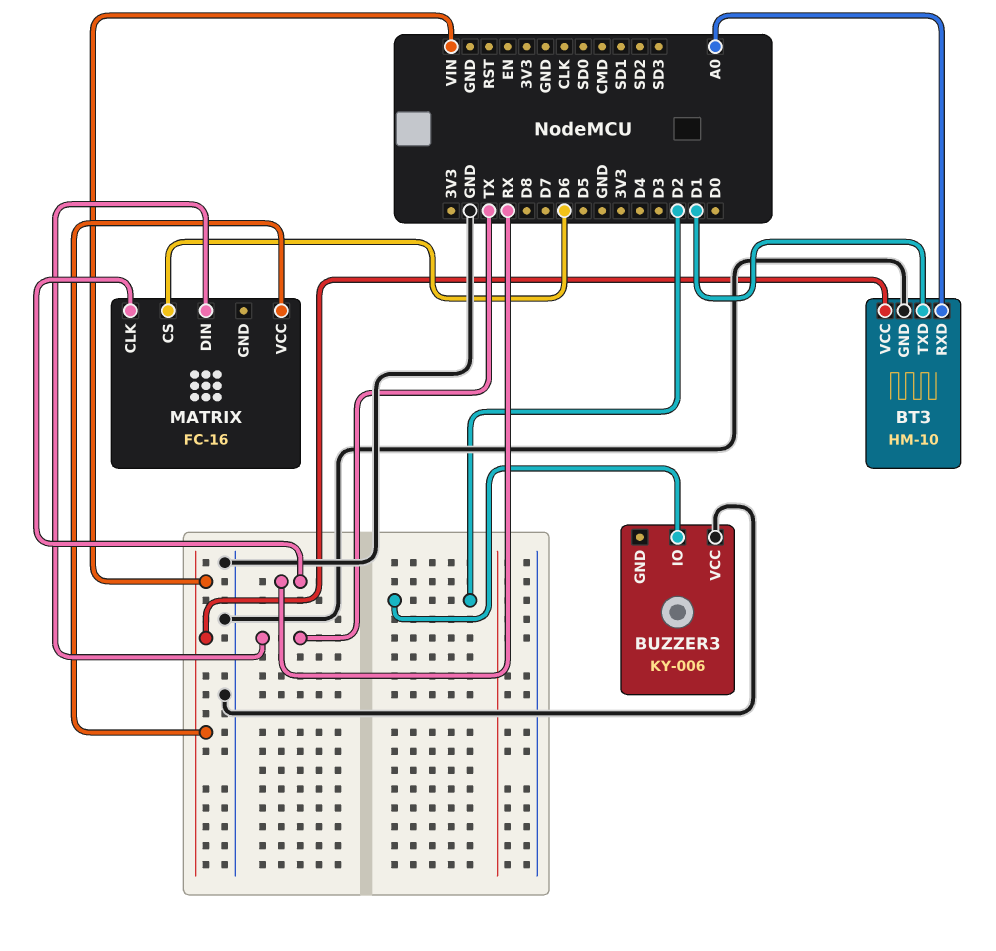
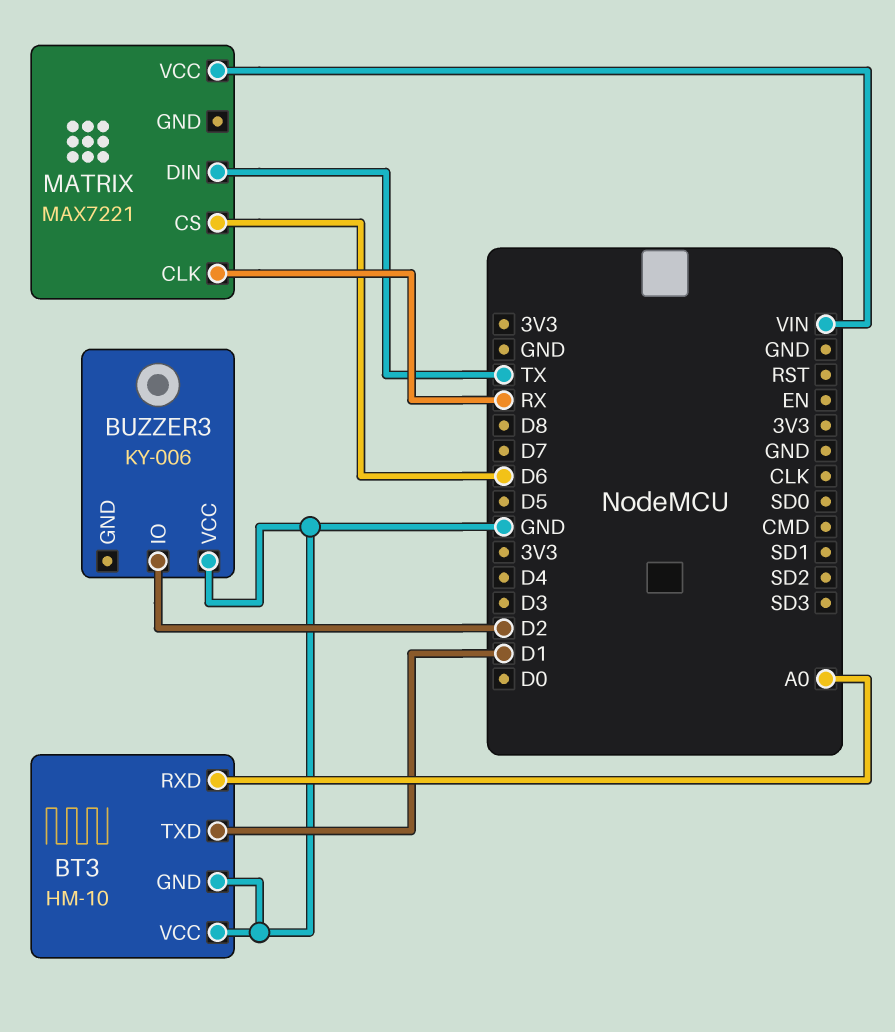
BT3 pin VCC: VIN -> GND
MATRIX: FC-16 -> MAX7221

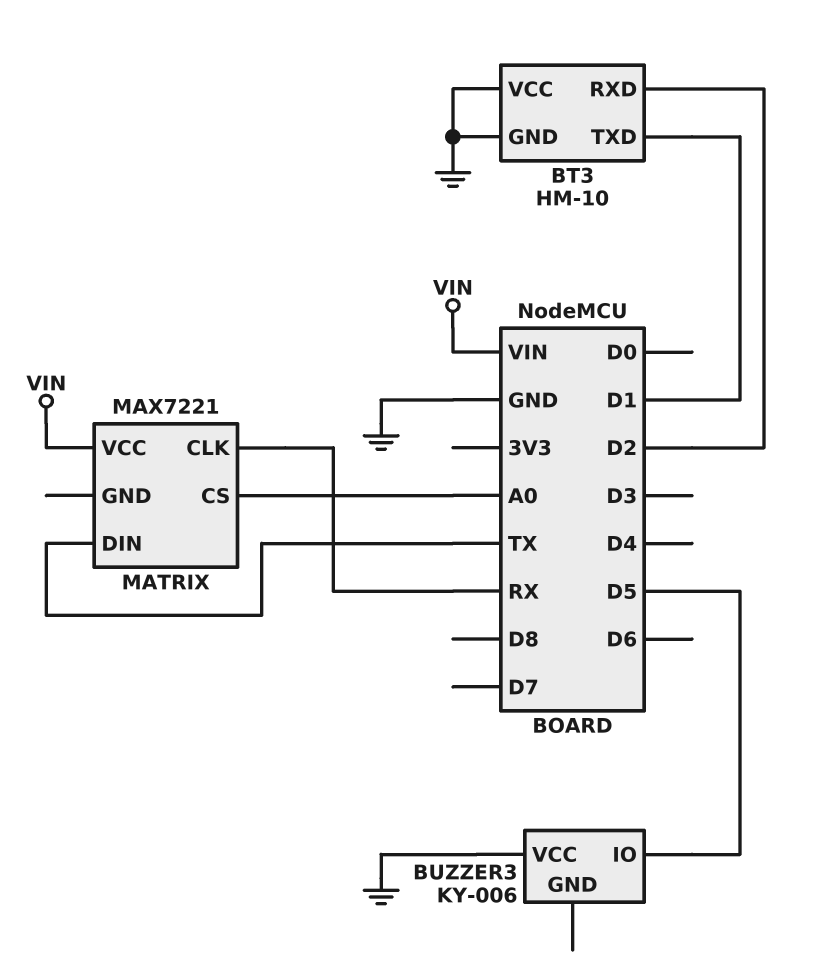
BT3 pin RXD: A0 -> D2
BUZZER3 pin IO: D2 -> D5
MATRIX pin CS: D6 -> A0

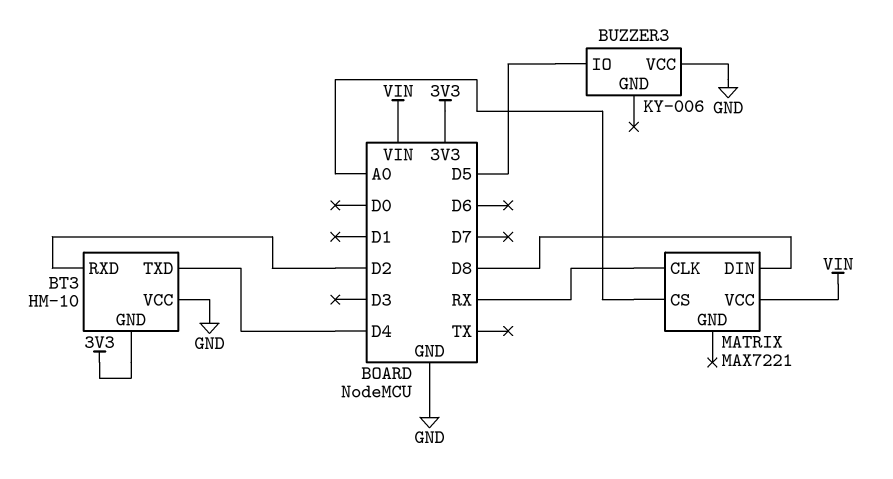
BT3 pin GND: GND -> 3V3
BT3 pin TXD: D1 -> D4
MATRIX pin DIN: TX -> D8

